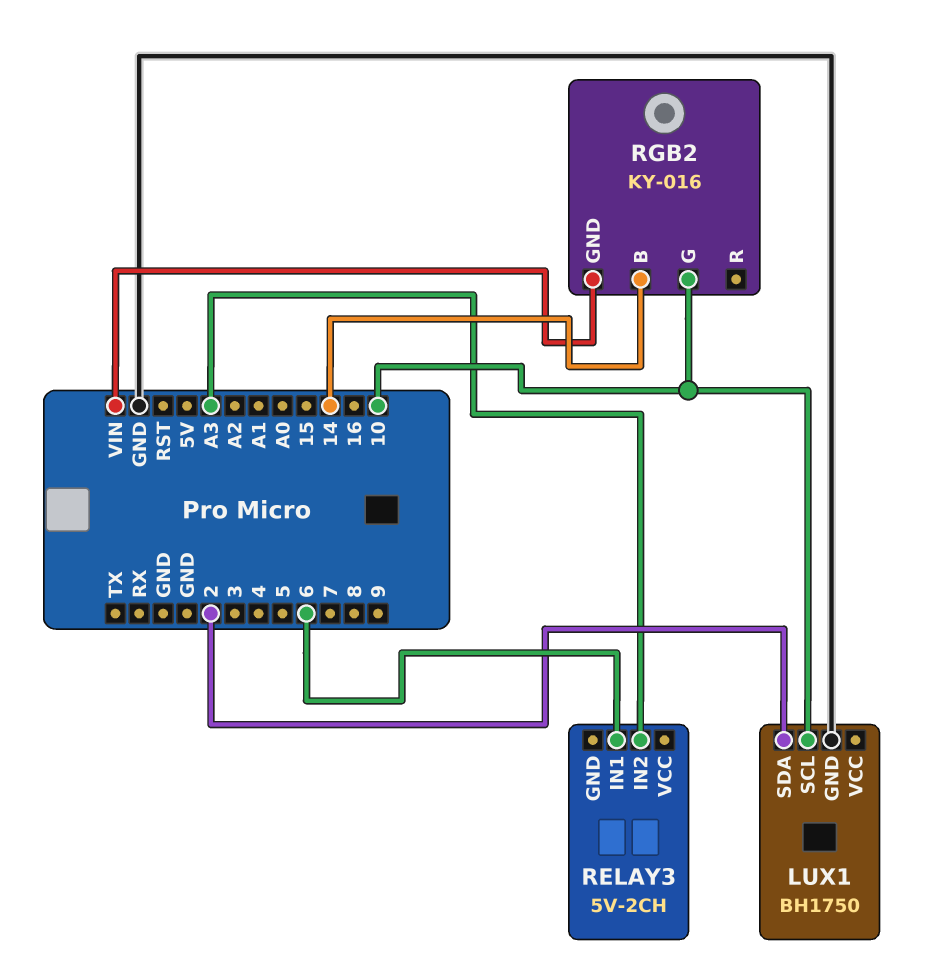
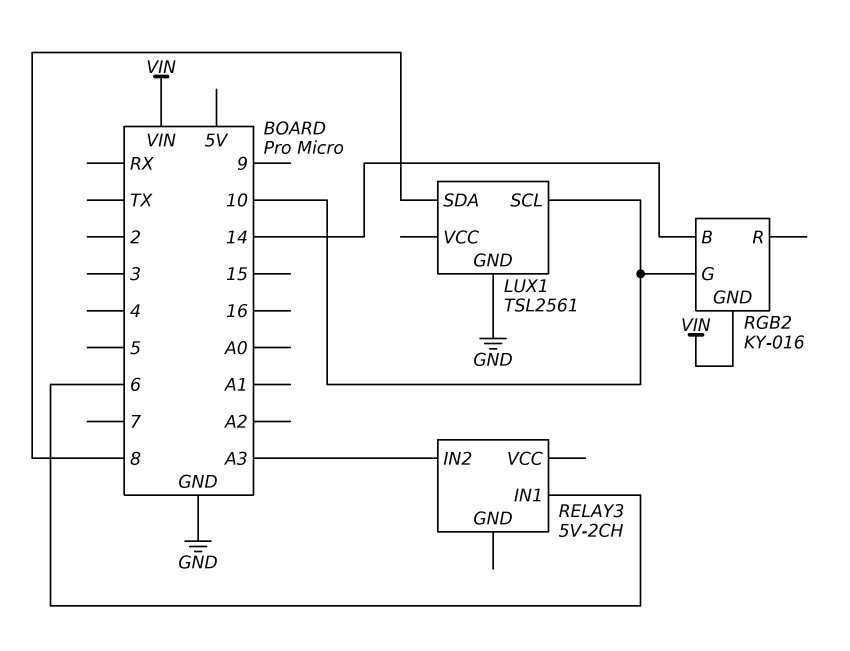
LUX1: BH1750 -> TSL2561
LUX1 pin SDA: 2 -> 8

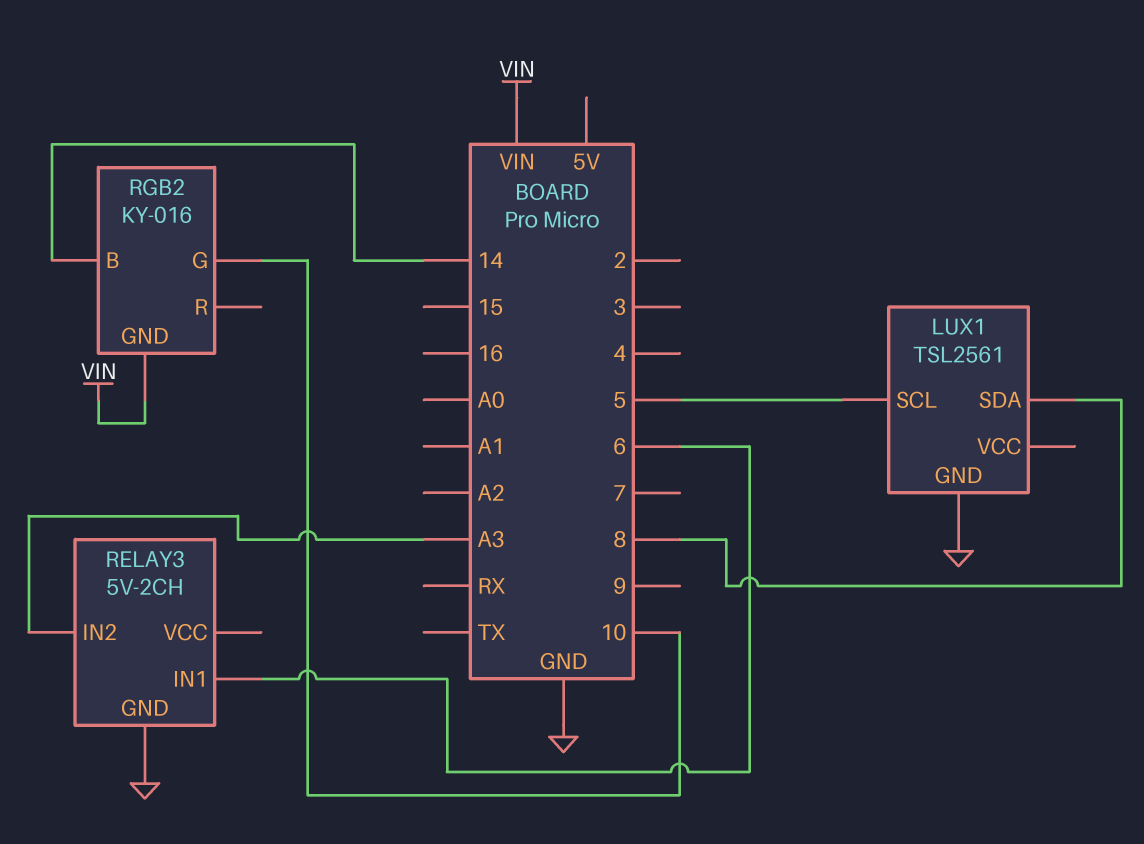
LUX1 pin SCL: 10 -> 5
RELAY3 pin GND: none -> GND

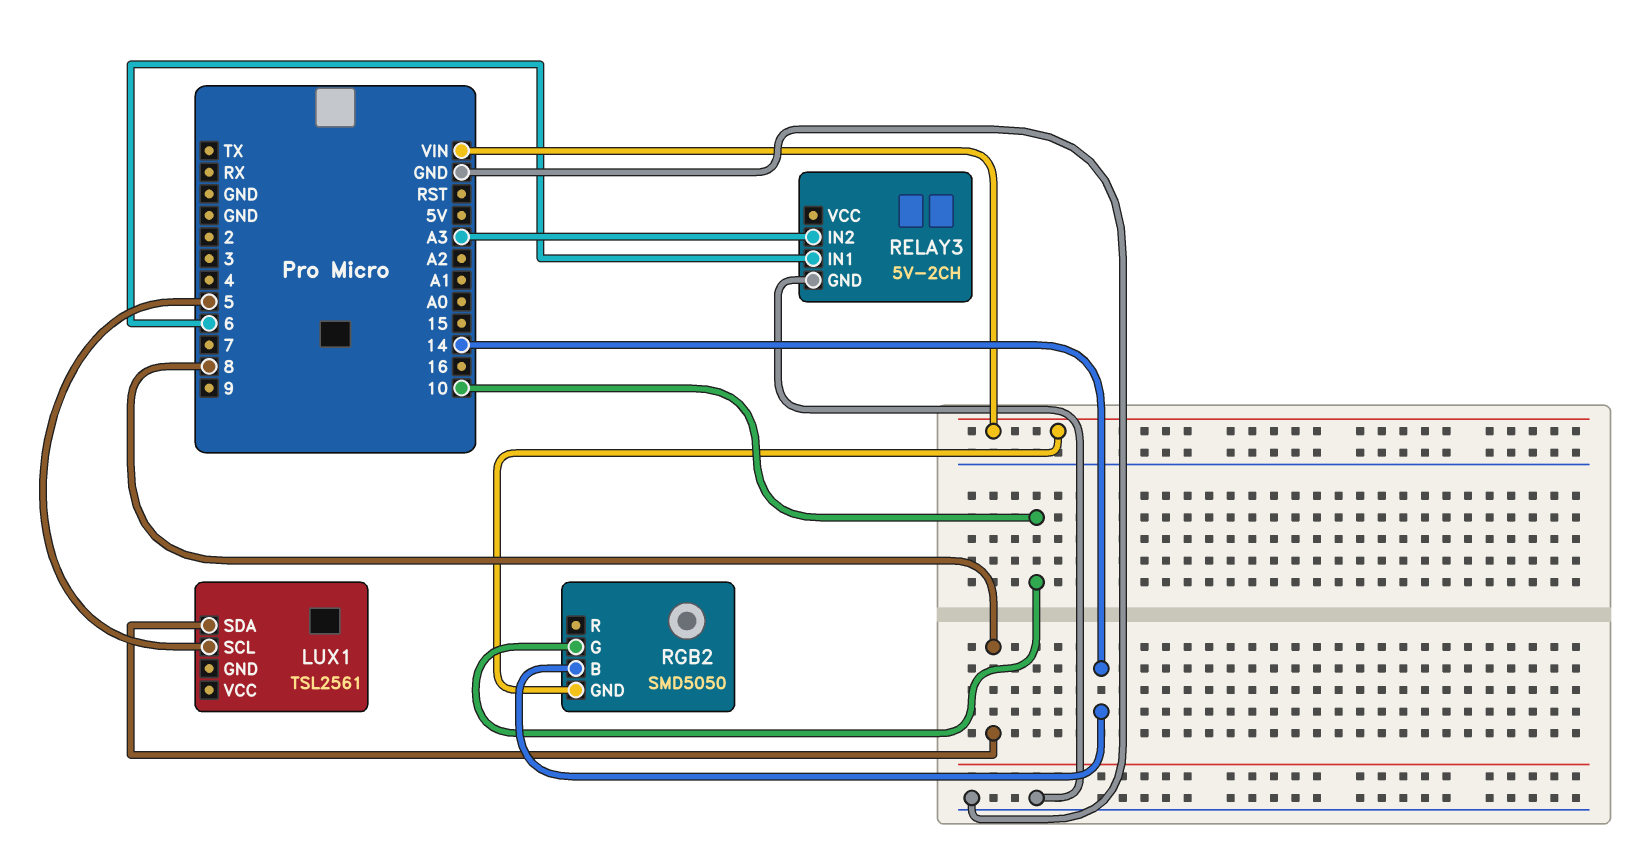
LUX1 pin GND: GND -> none
RGB2: KY-016 -> SMD5050

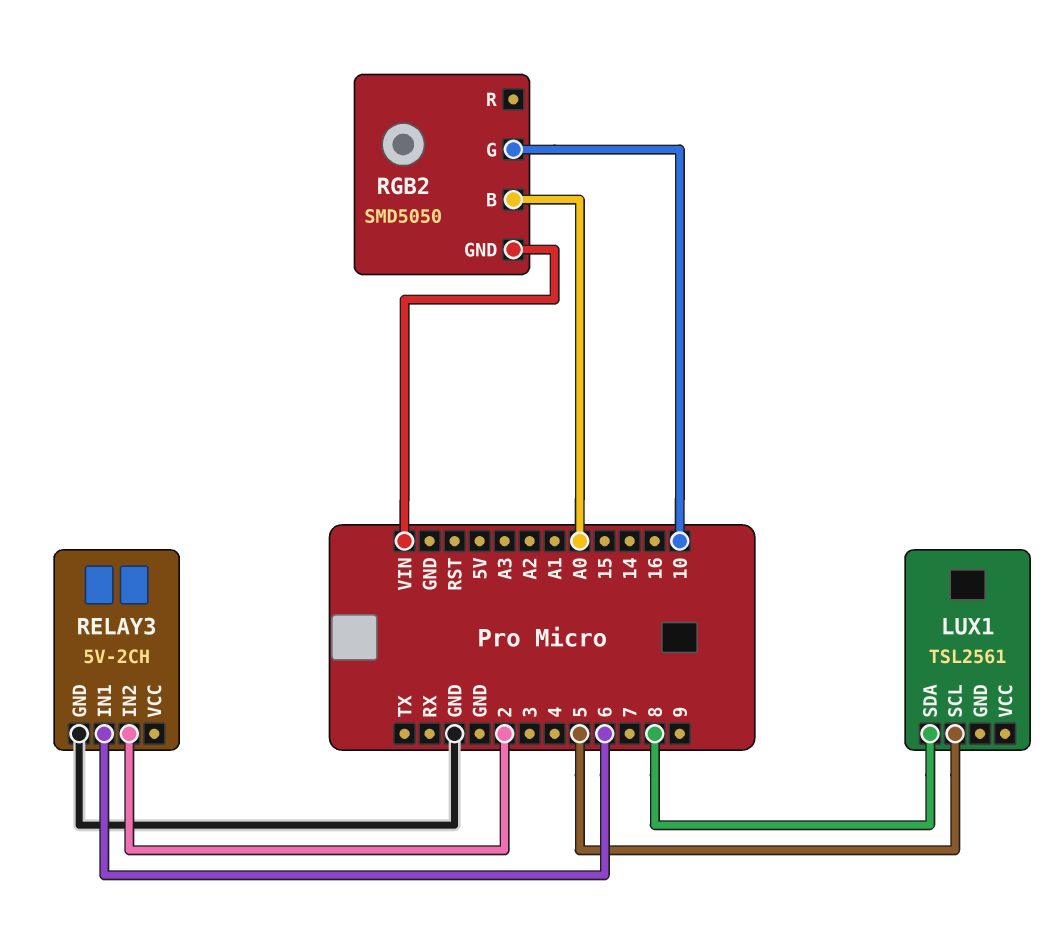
RELAY3 pin IN2: A3 -> 2
RGB2 pin B: 14 -> A0

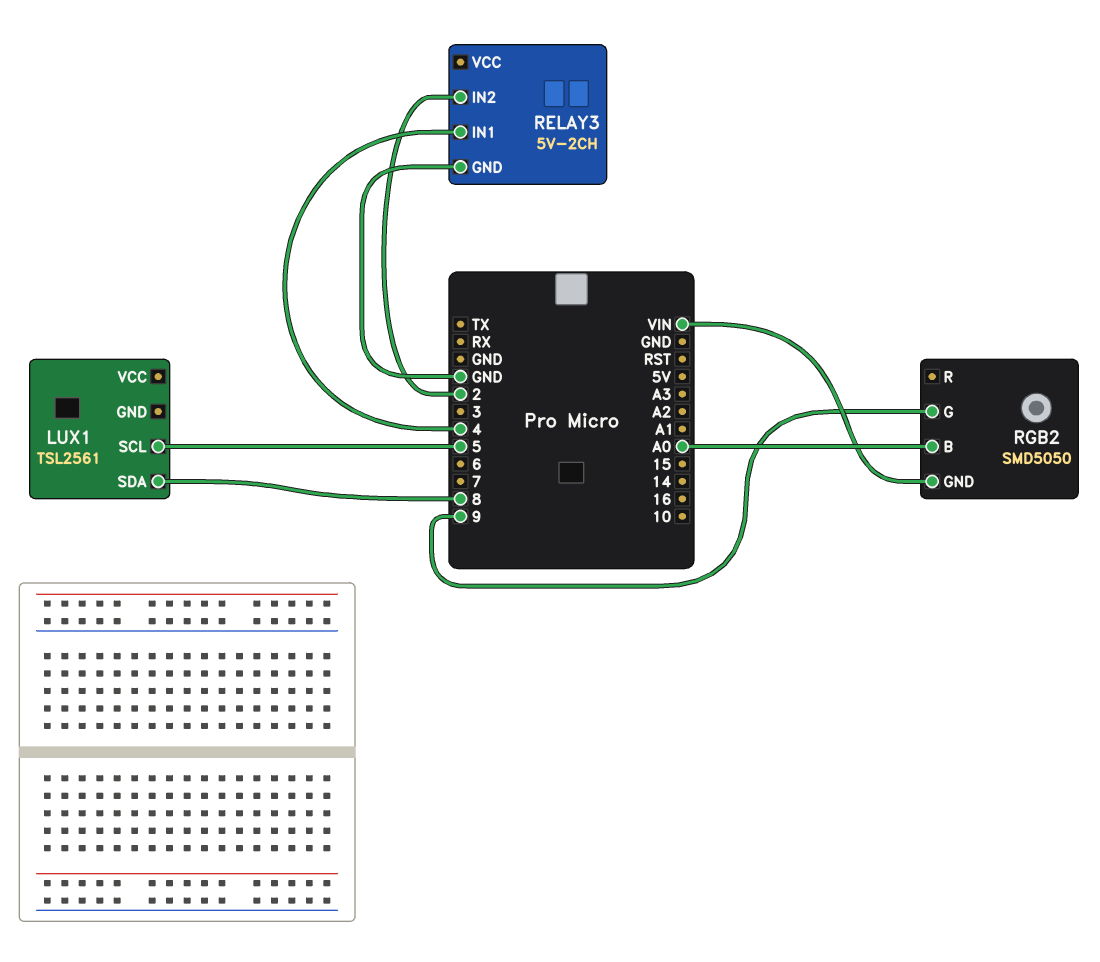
RELAY3 pin IN1: 6 -> 4
RGB2 pin G: 10 -> 9

